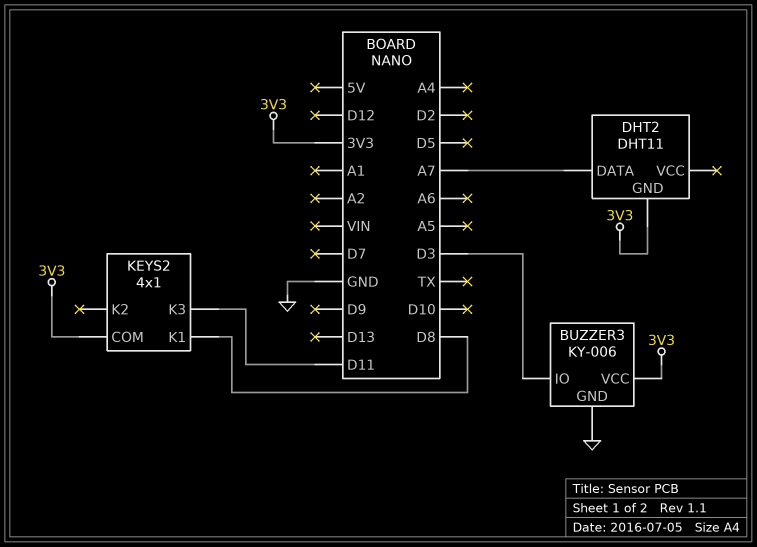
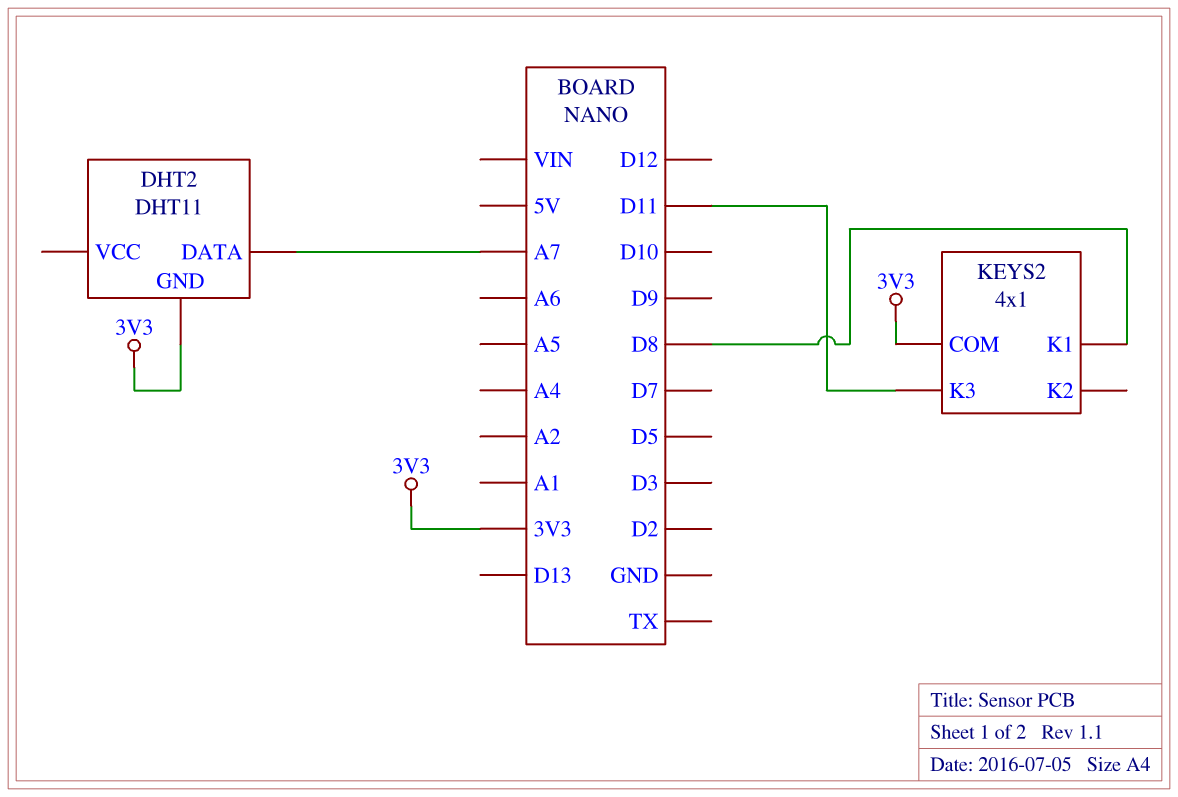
BUZZER3: KY-006 -> none
BUZZER3 pin GND: GND -> none
BUZZER3 pin IO: D3 -> none
BUZZER3 pin VCC: 3V3 -> none

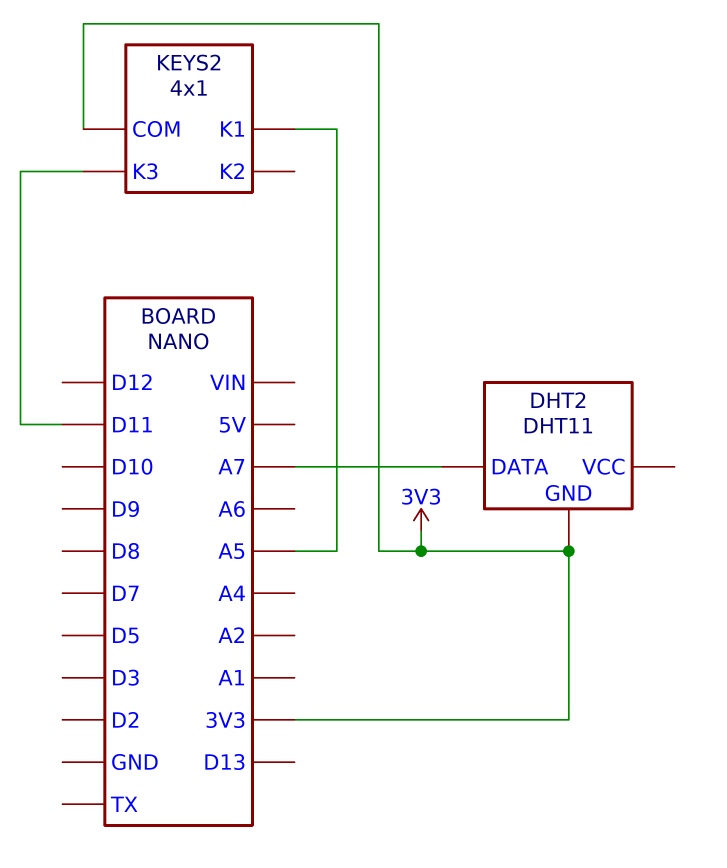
KEYS2 pin K1: D8 -> A5

